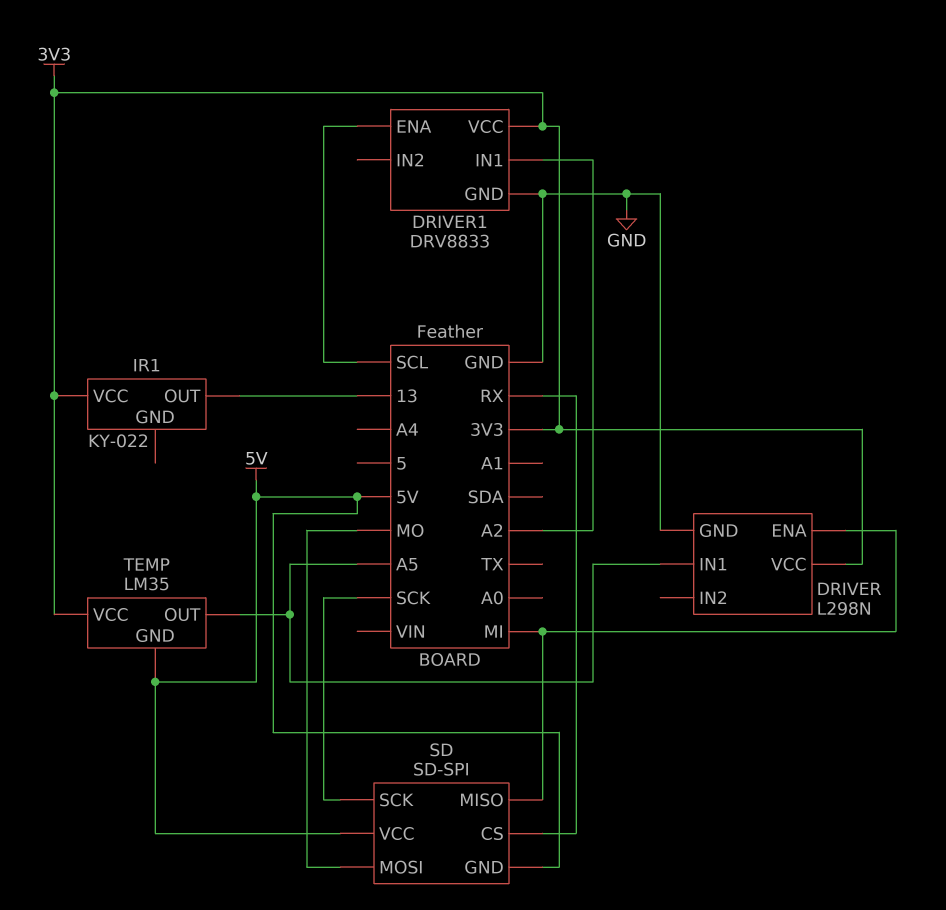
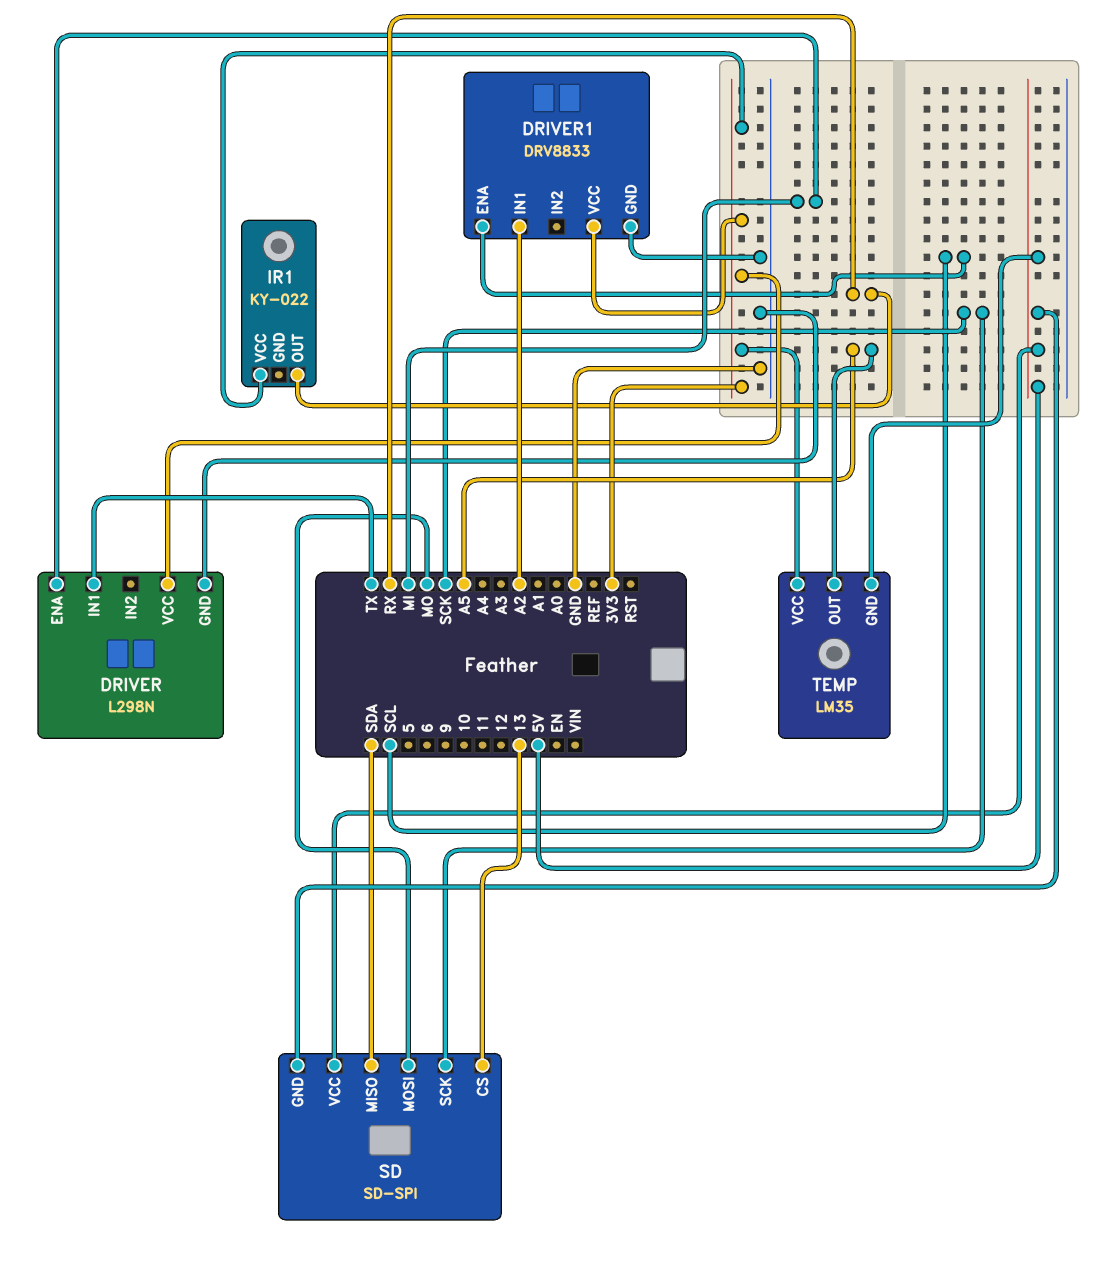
DRIVER pin IN1: A5 -> TX
IR1 pin OUT: 13 -> RX
SD pin CS: RX -> 13
SD pin MISO: MI -> SDA

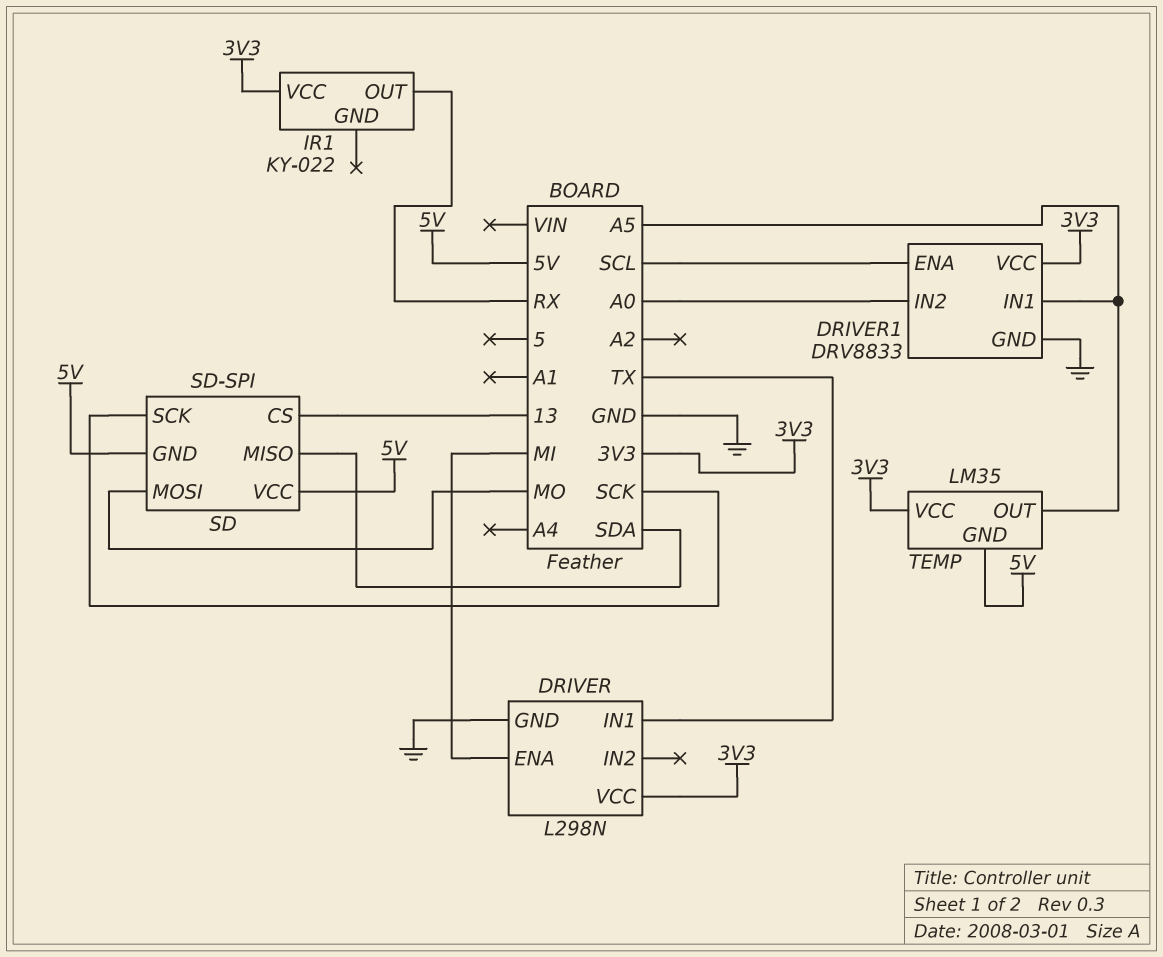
DRIVER1 pin IN1: A2 -> A5
DRIVER1 pin IN2: none -> A0

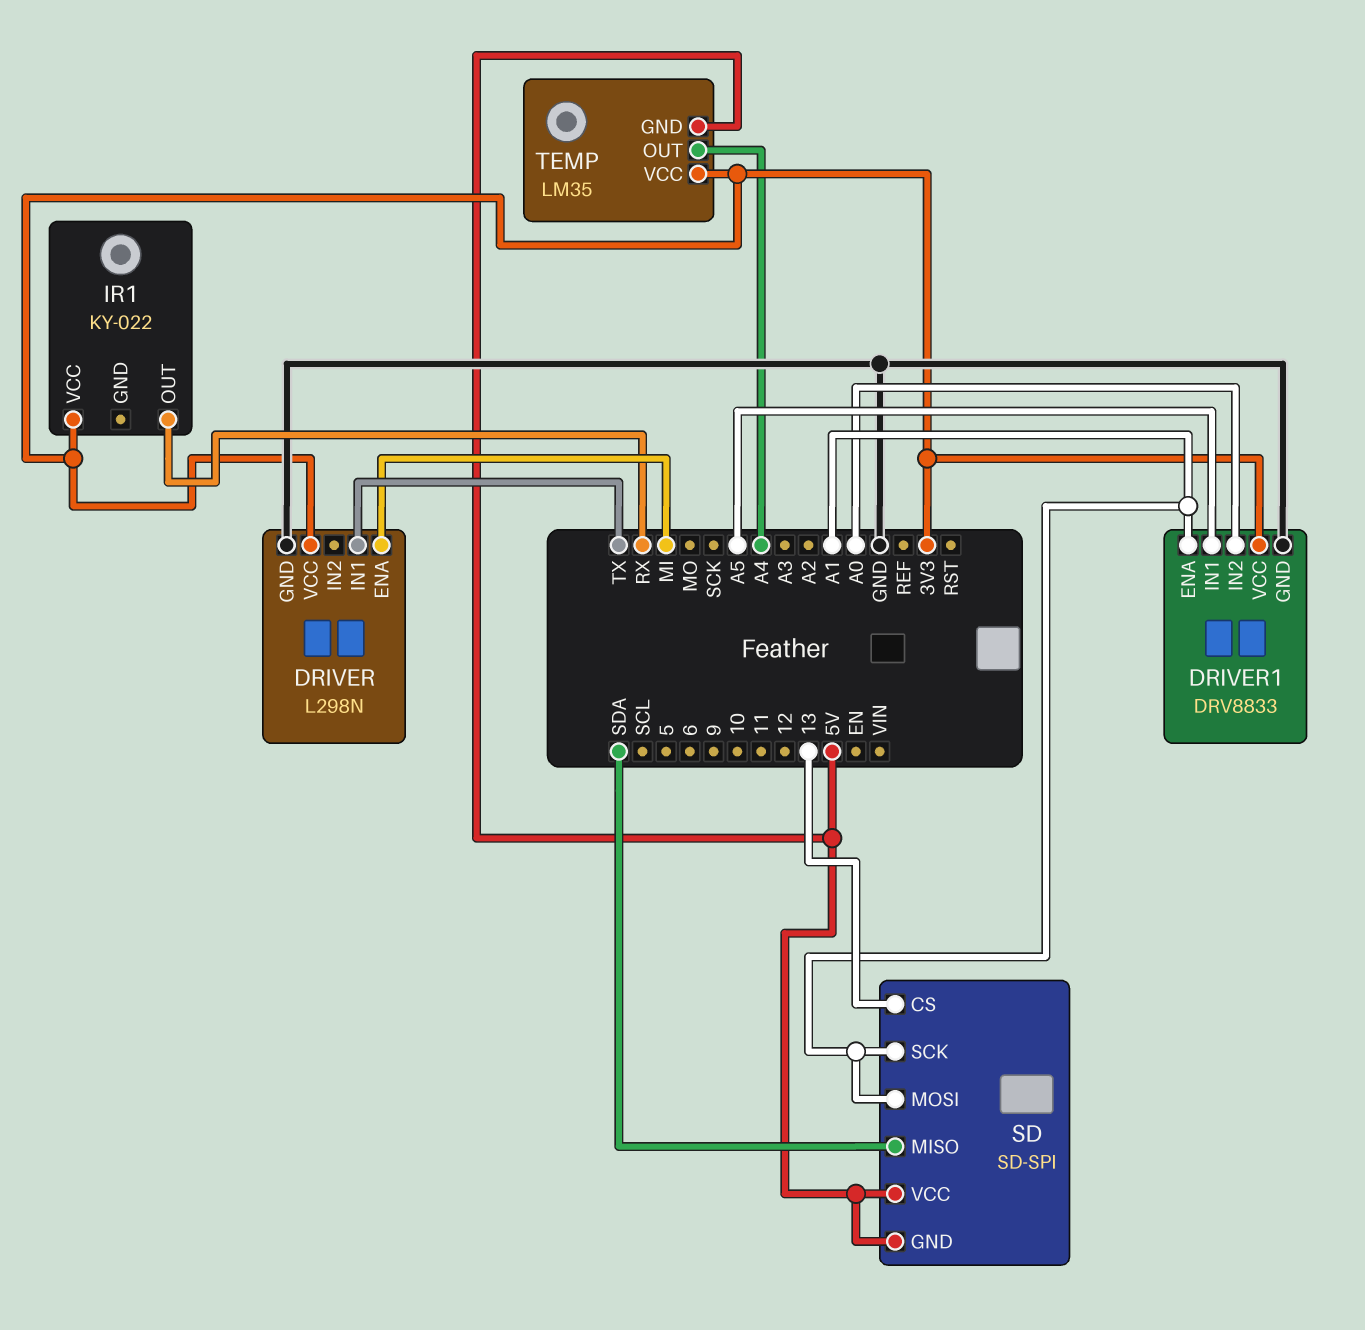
DRIVER1 pin ENA: SCL -> A1
SD pin MOSI: MO -> A1
SD pin SCK: SCK -> A1
TEMP pin OUT: A5 -> A4

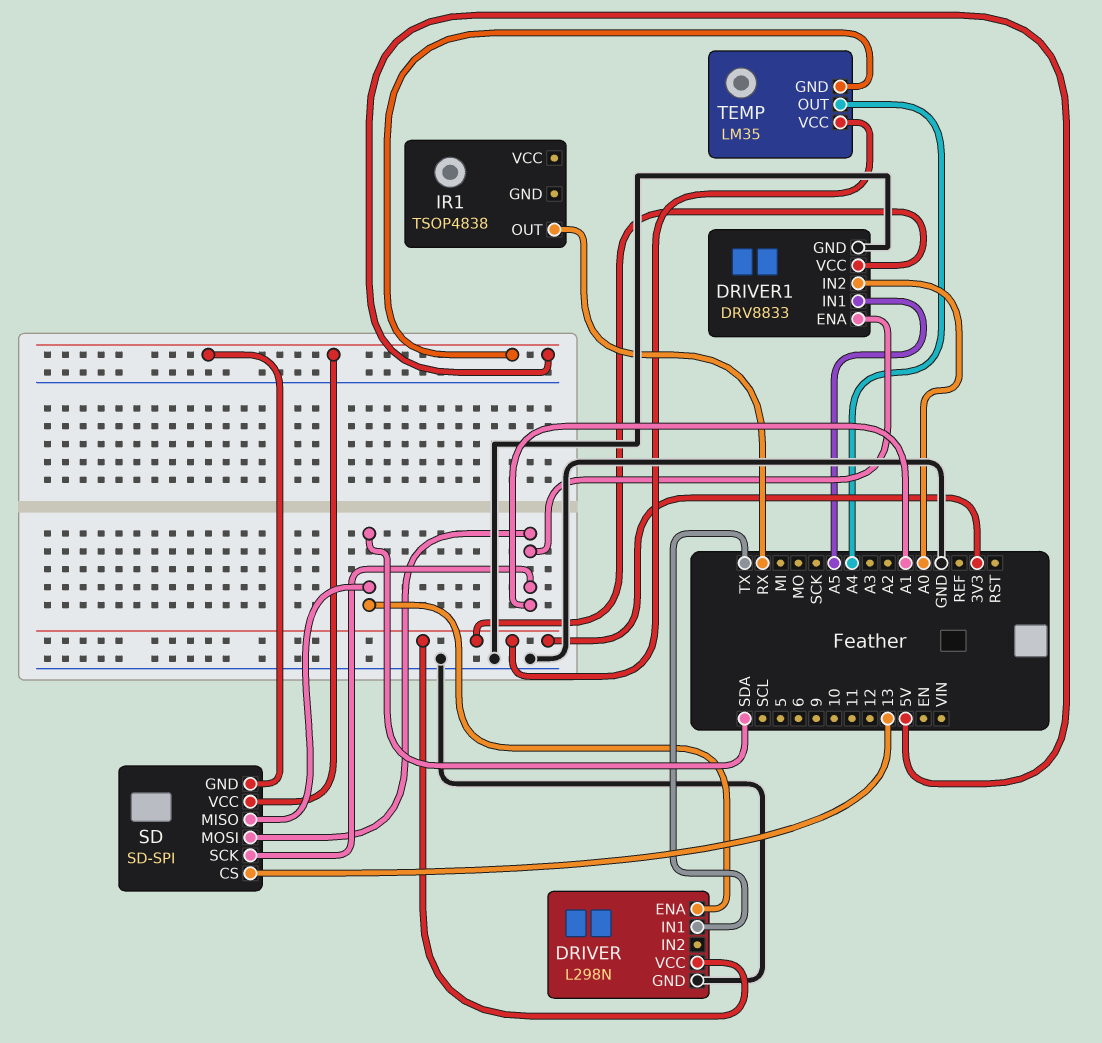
DRIVER pin ENA: MI -> SDA
IR1: KY-022 -> TSOP4838
IR1 pin VCC: 3V3 -> none

